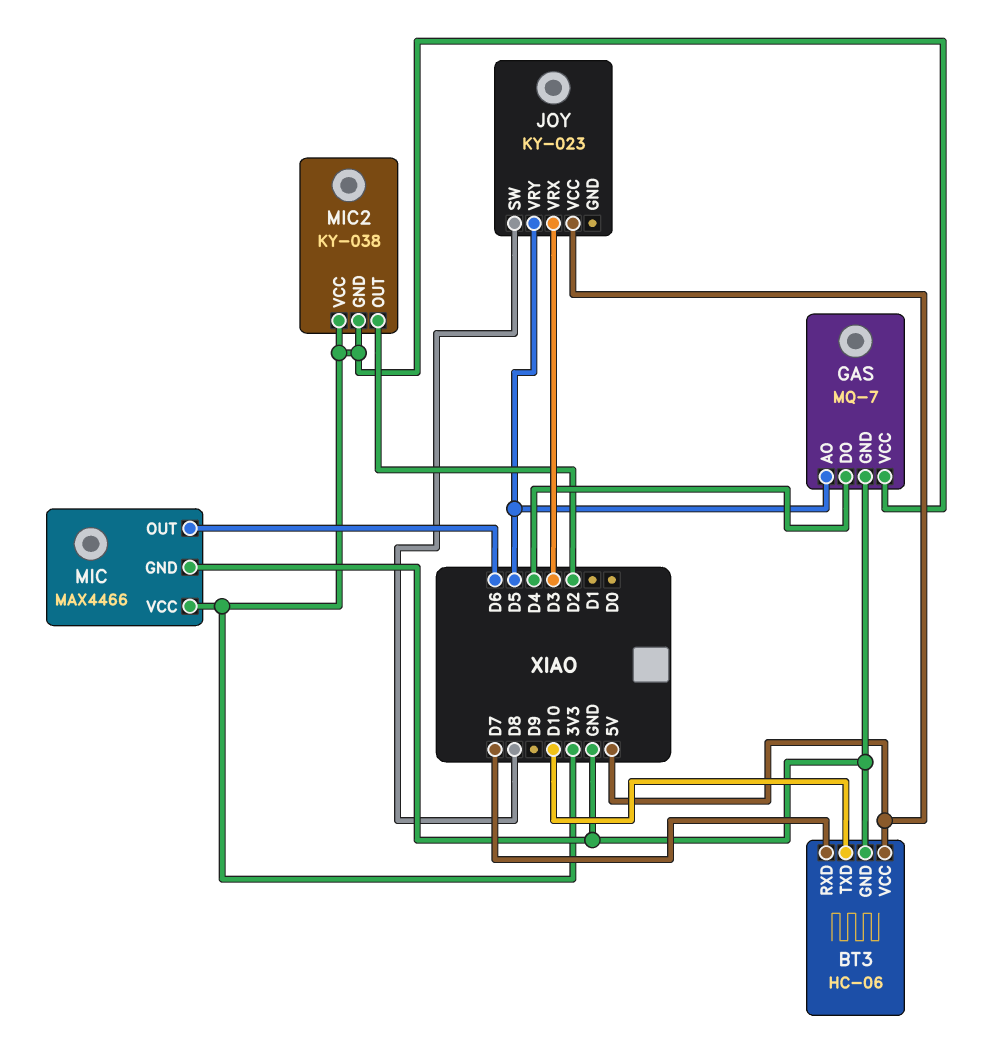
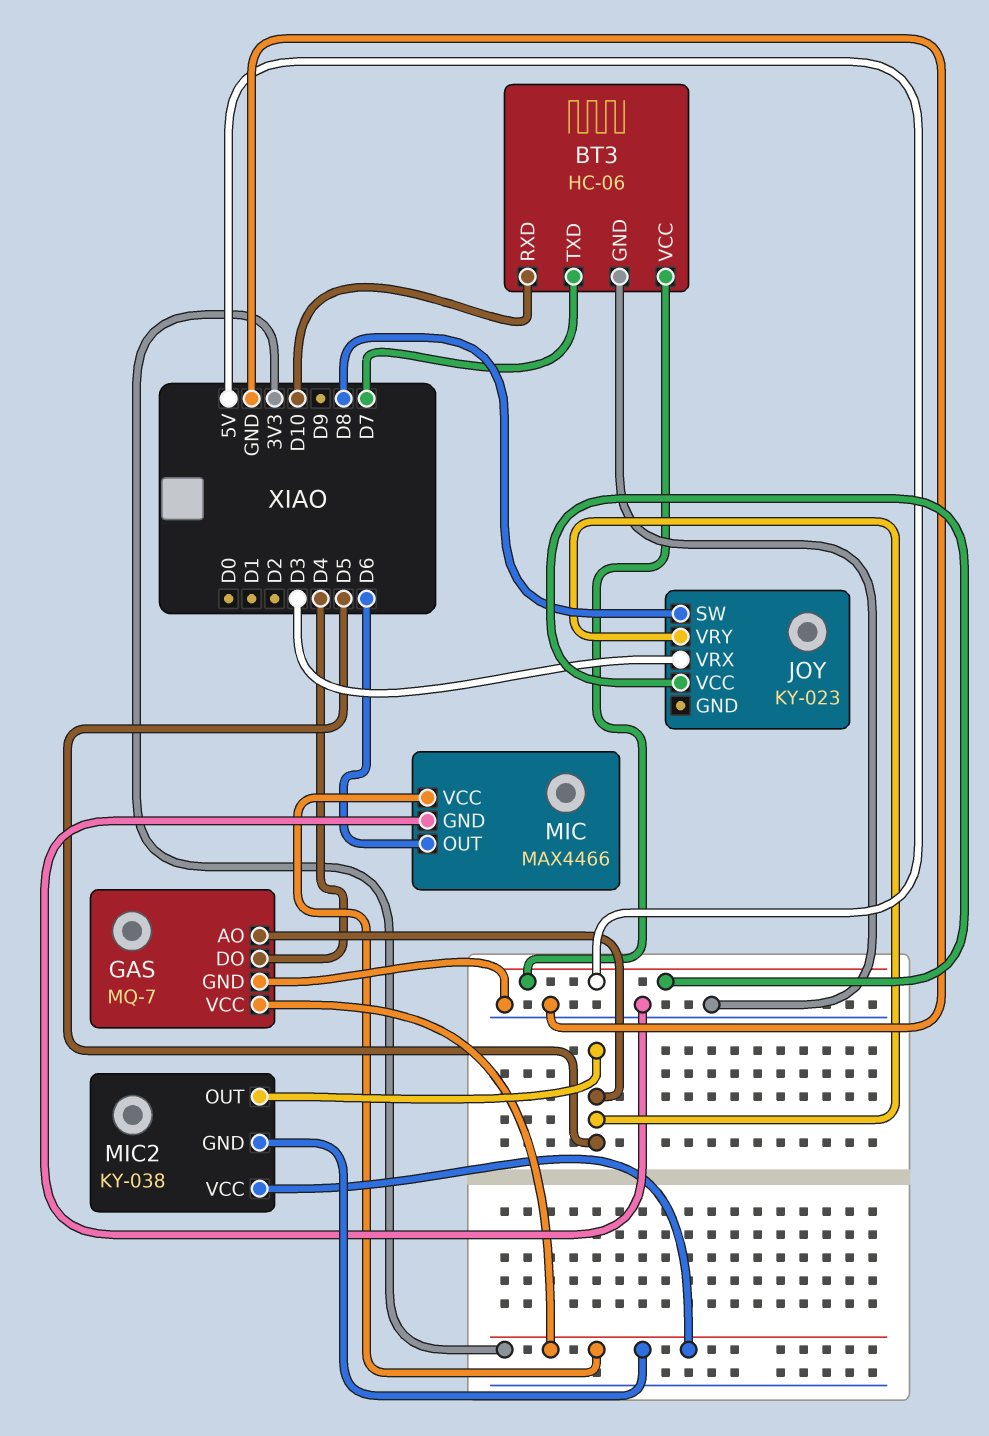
BT3 pin RXD: D7 -> D10
BT3 pin TXD: D10 -> D7
MIC2 pin OUT: D2 -> D5

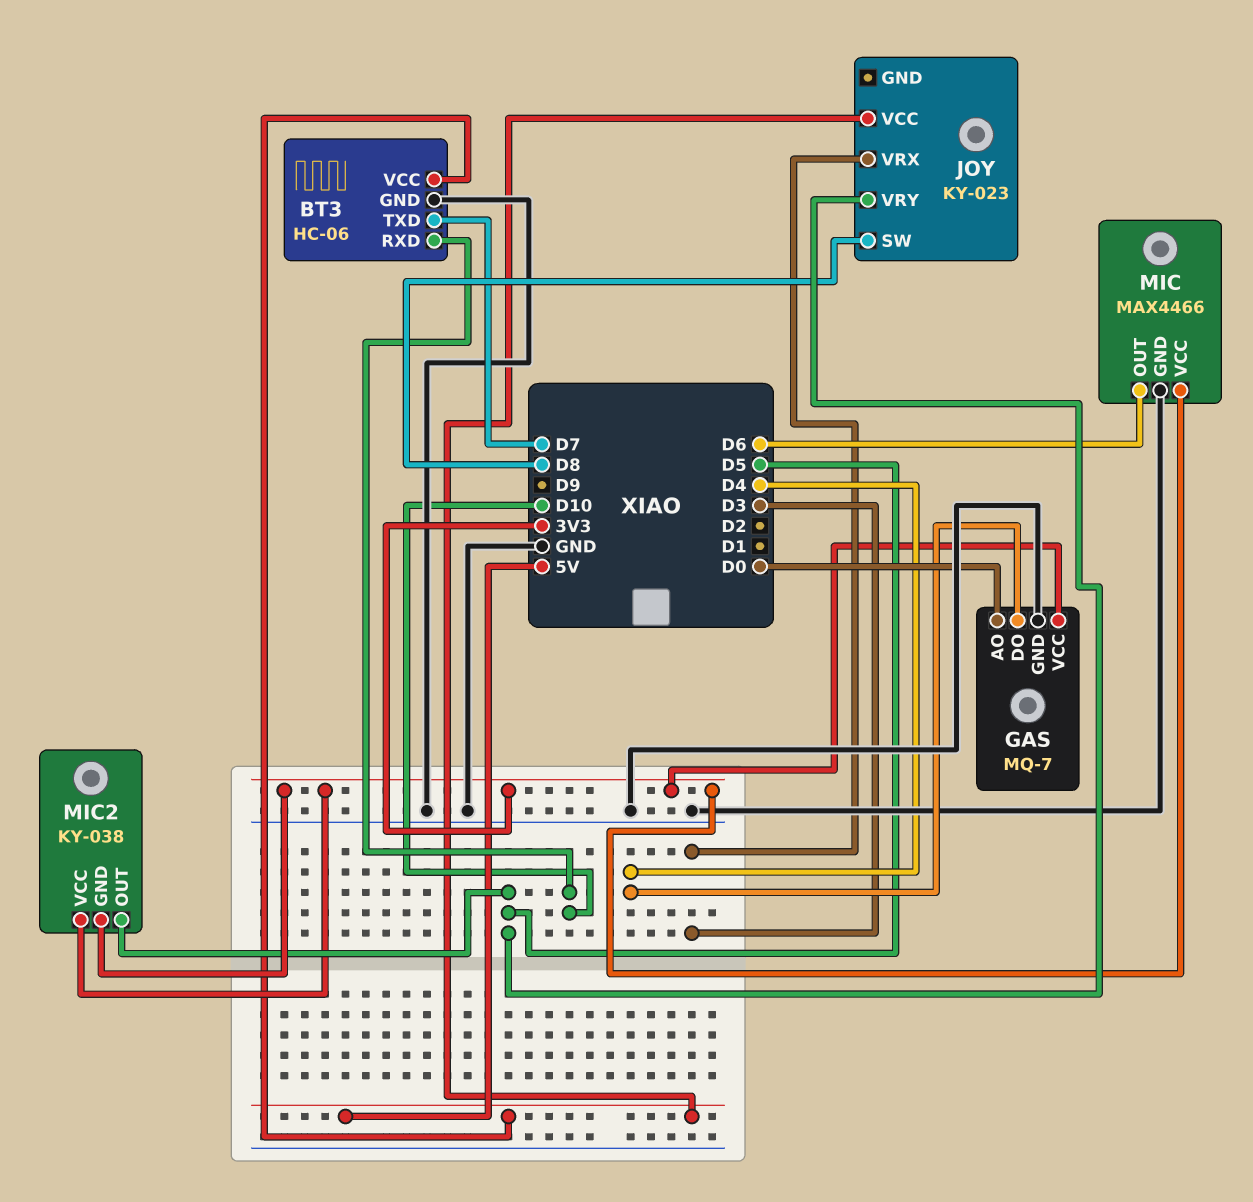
GAS pin AO: D5 -> D0

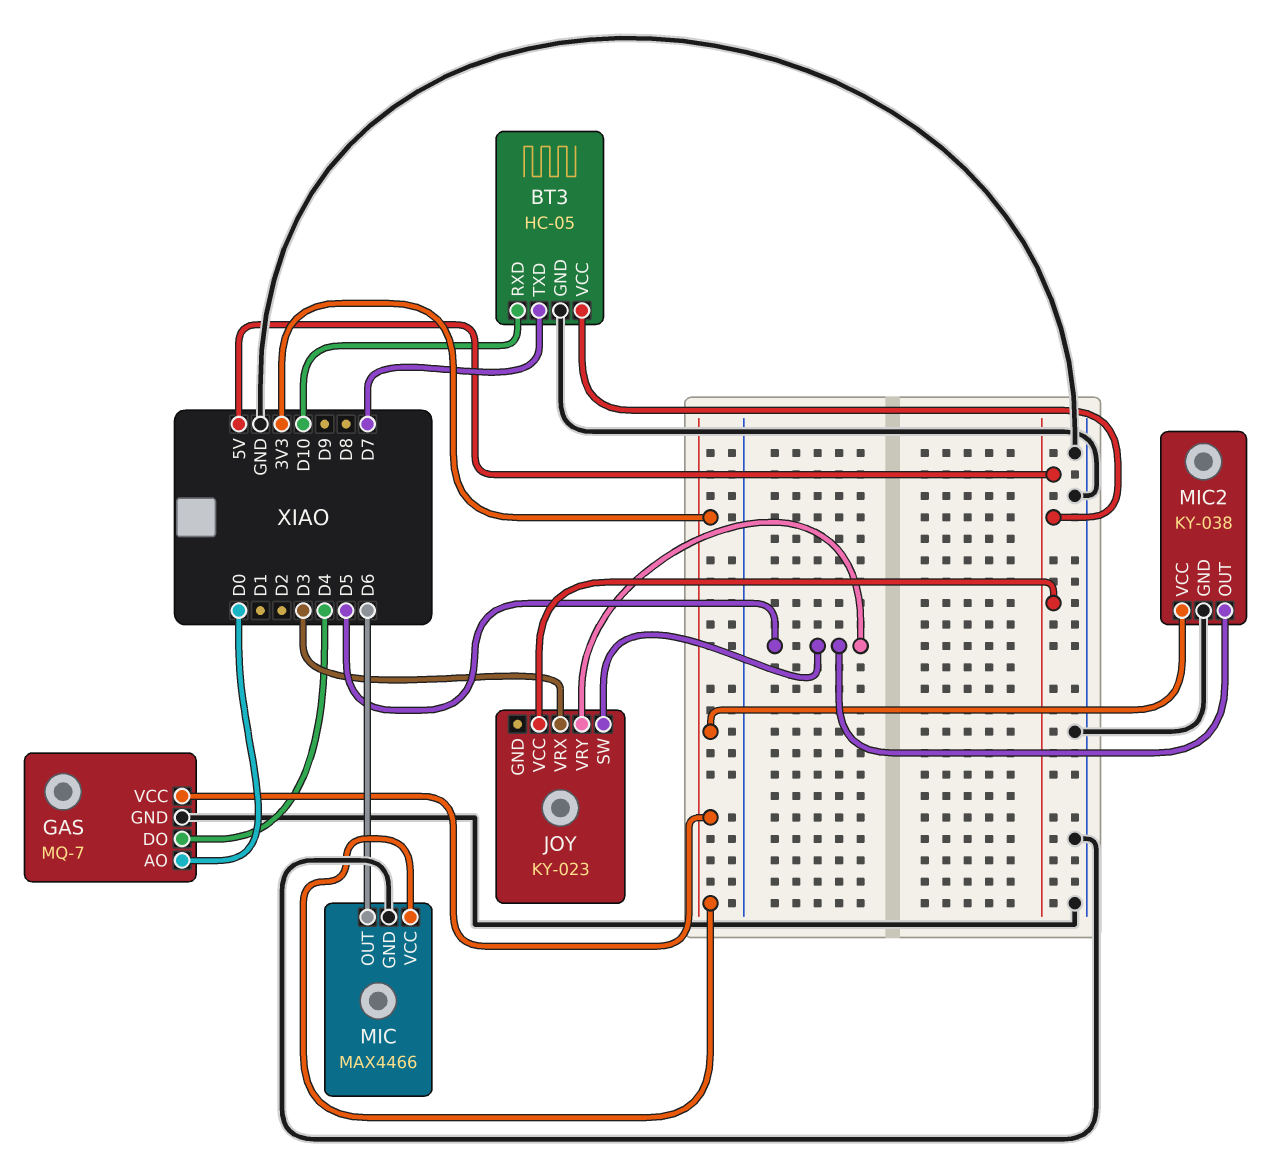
BT3: HC-06 -> HC-05
JOY pin SW: D8 -> D5
MIC2 pin GND: 3V3 -> GND

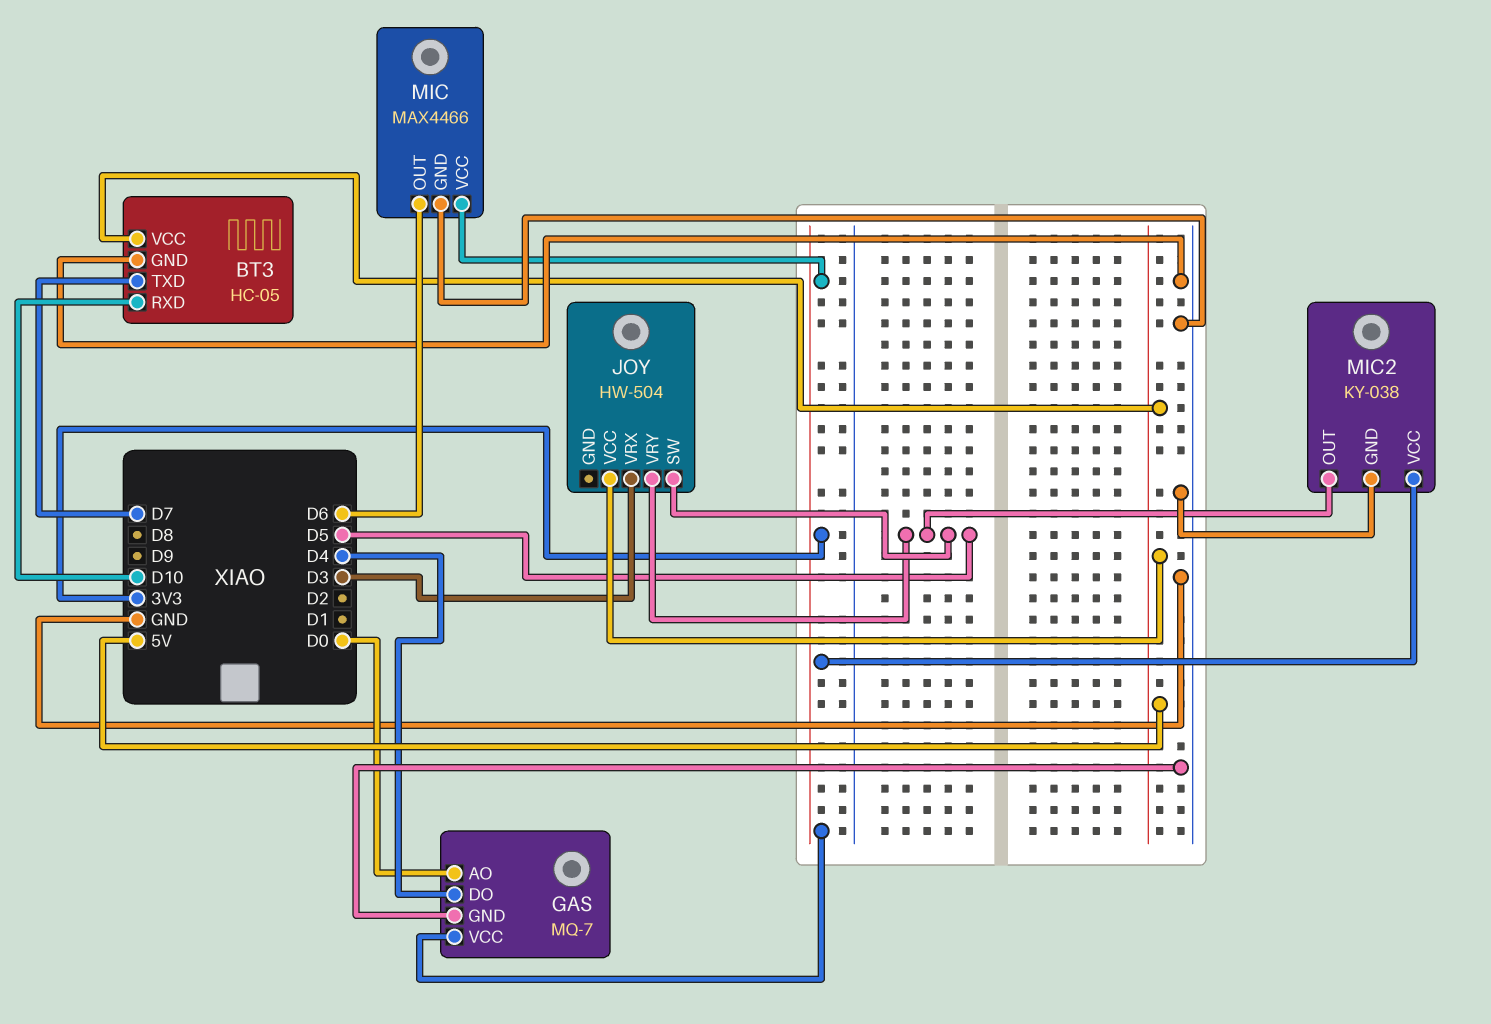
JOY: KY-023 -> HW-504

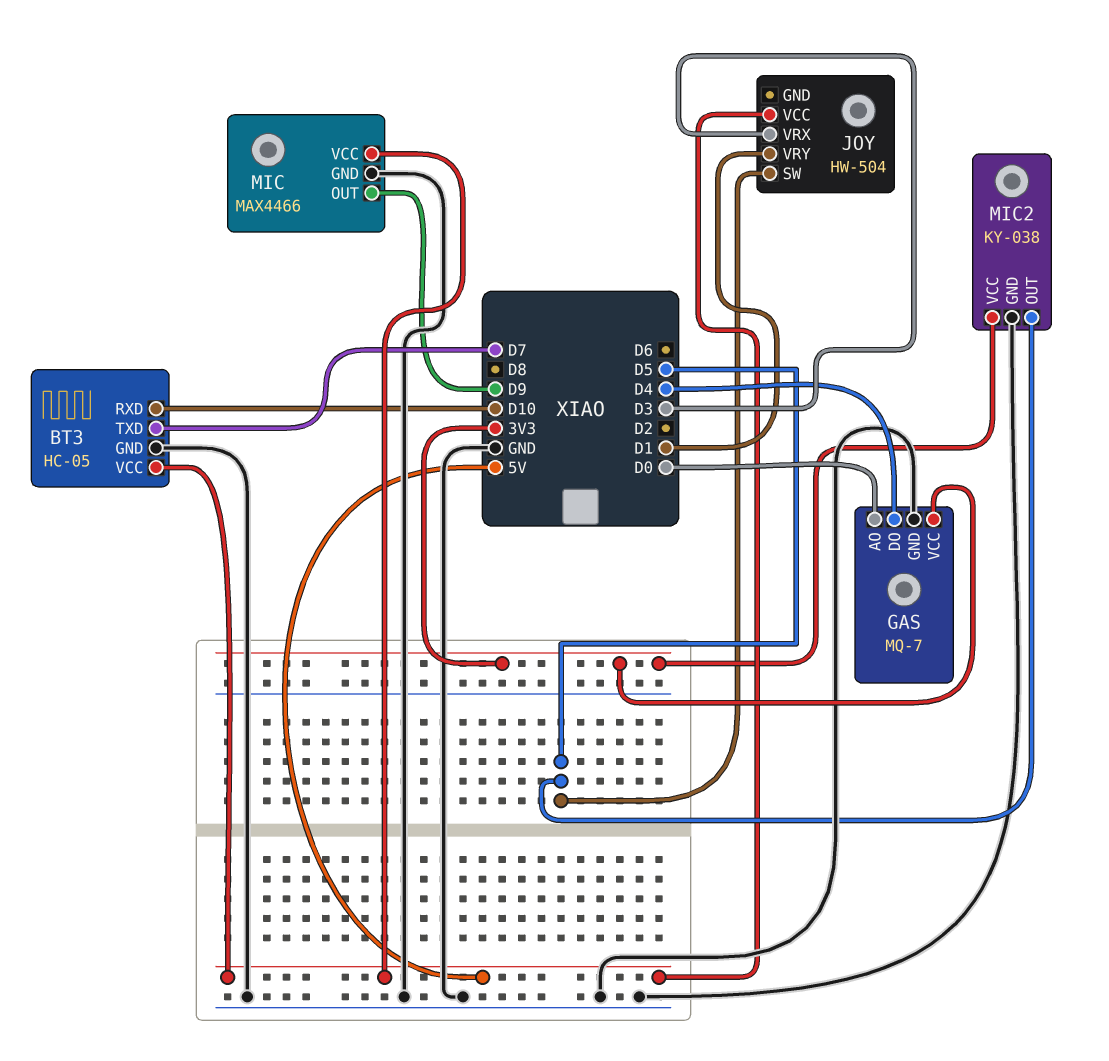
JOY pin VRY: D5 -> D1
MIC pin OUT: D6 -> D9
MIC pin VCC: 3V3 -> 5V

